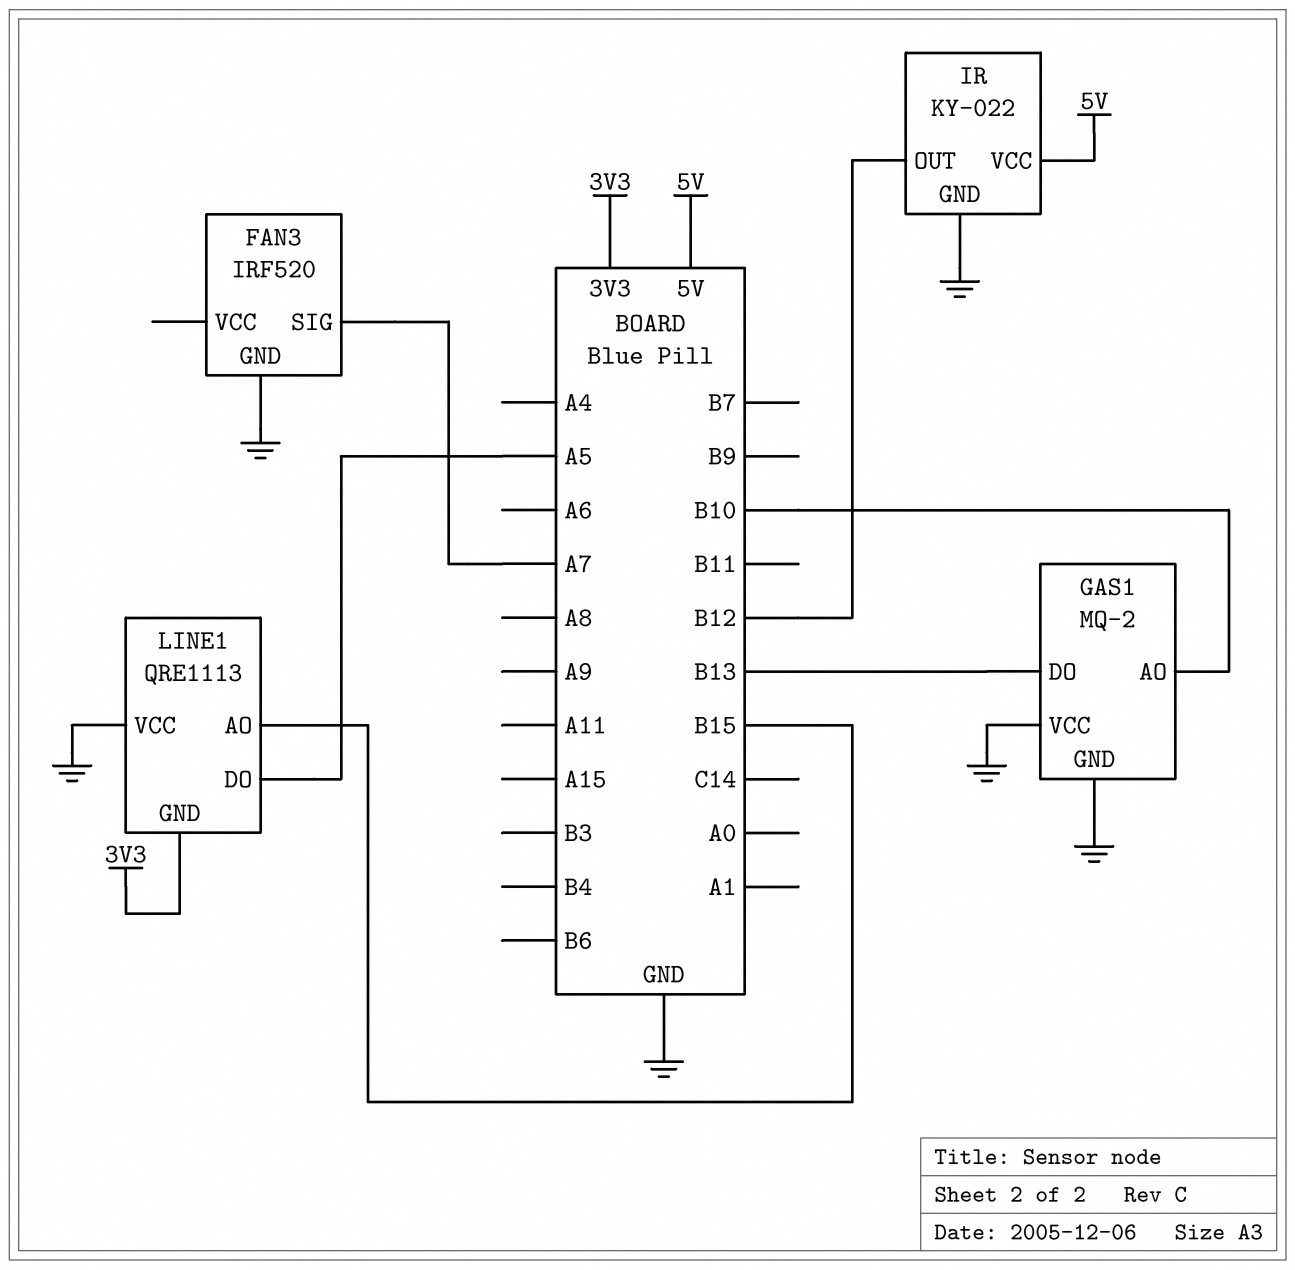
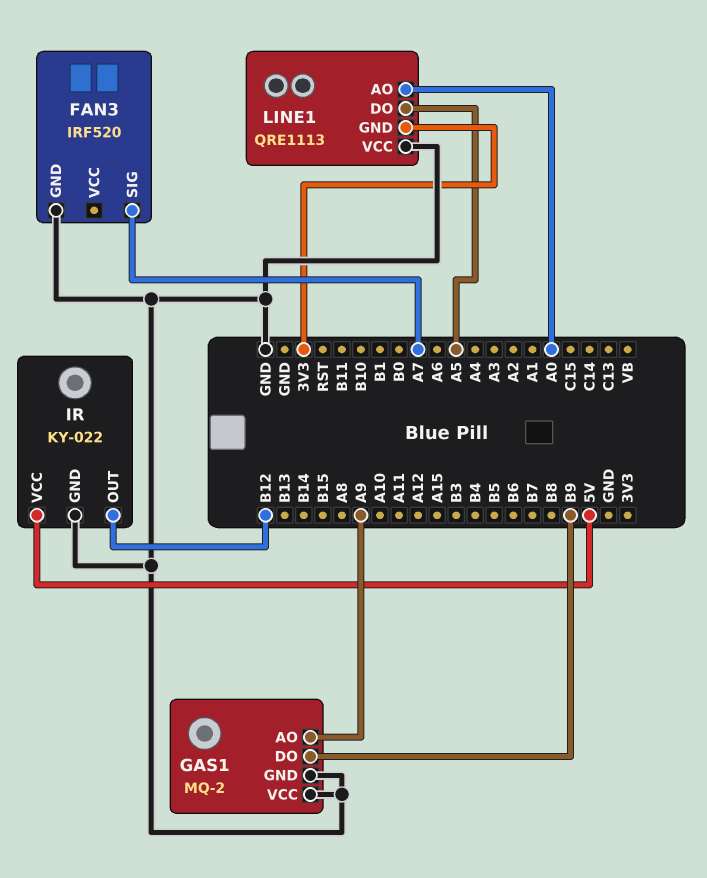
GAS1 pin AO: B10 -> A9
GAS1 pin DO: B13 -> B9
LINE1 pin AO: B15 -> A0

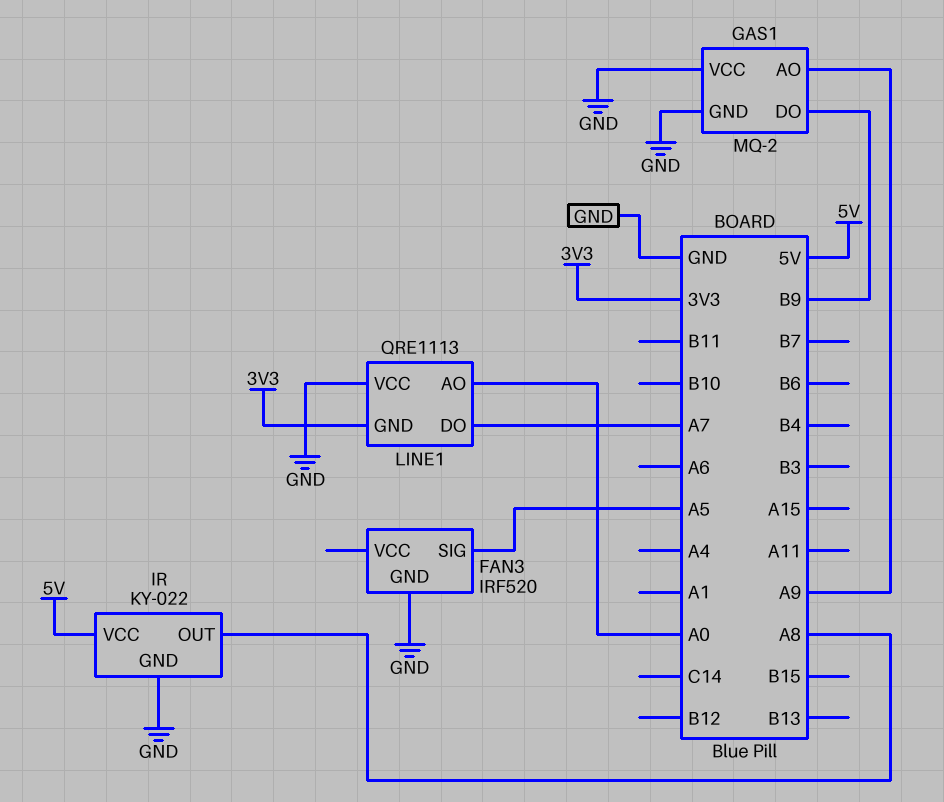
FAN3 pin SIG: A7 -> A5
IR pin OUT: B12 -> A8
LINE1 pin DO: A5 -> A7

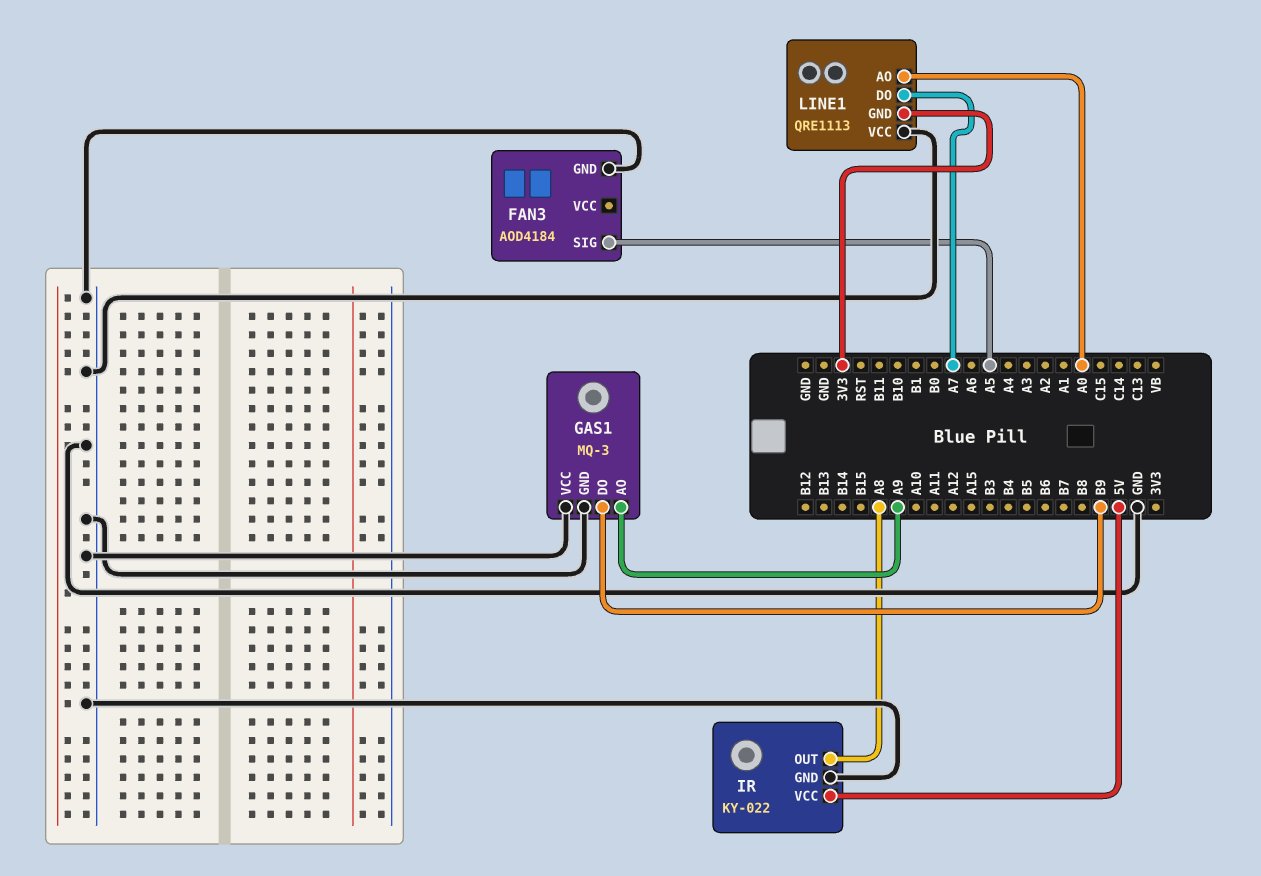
FAN3: IRF520 -> AOD4184
GAS1: MQ-2 -> MQ-3

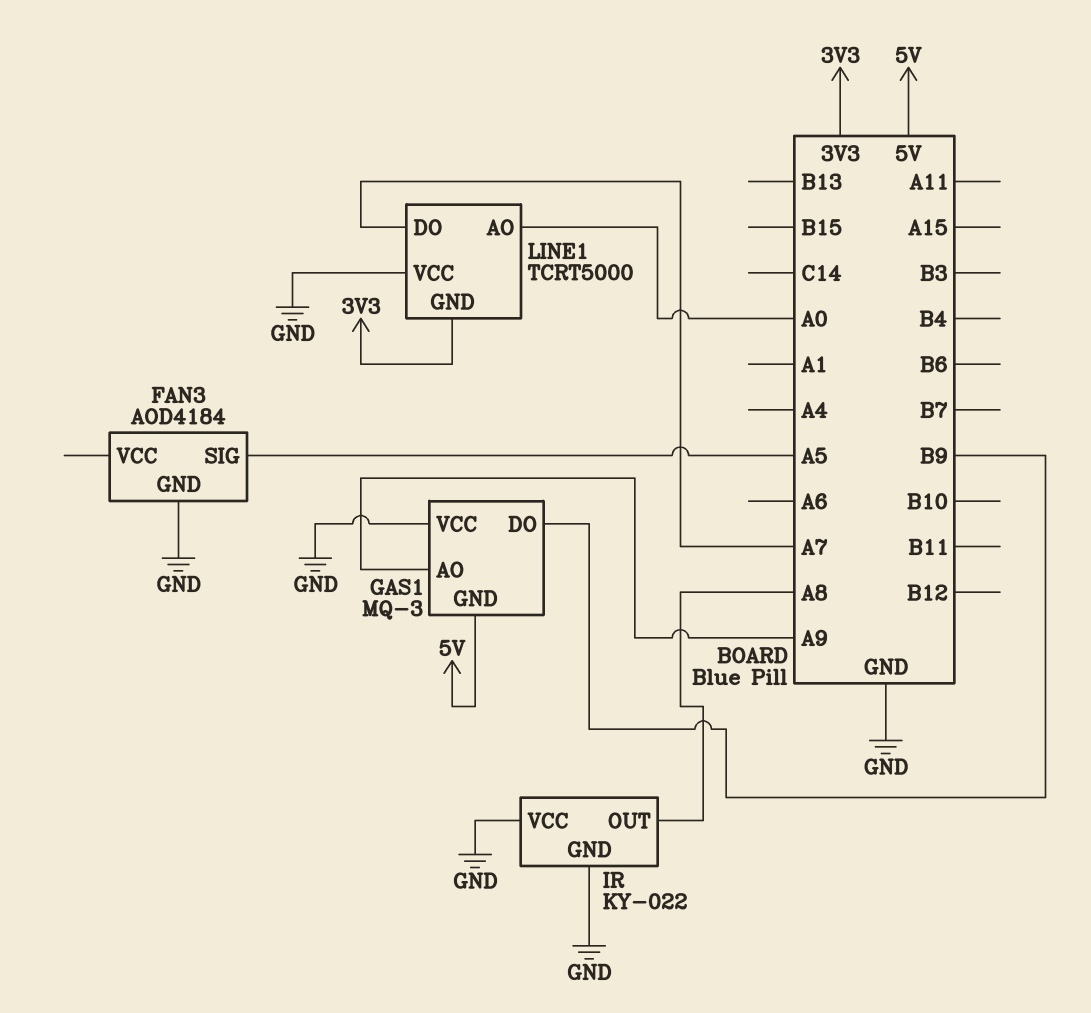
GAS1 pin GND: GND -> 5V
IR pin VCC: 5V -> GND
LINE1: QRE1113 -> TCRT5000

